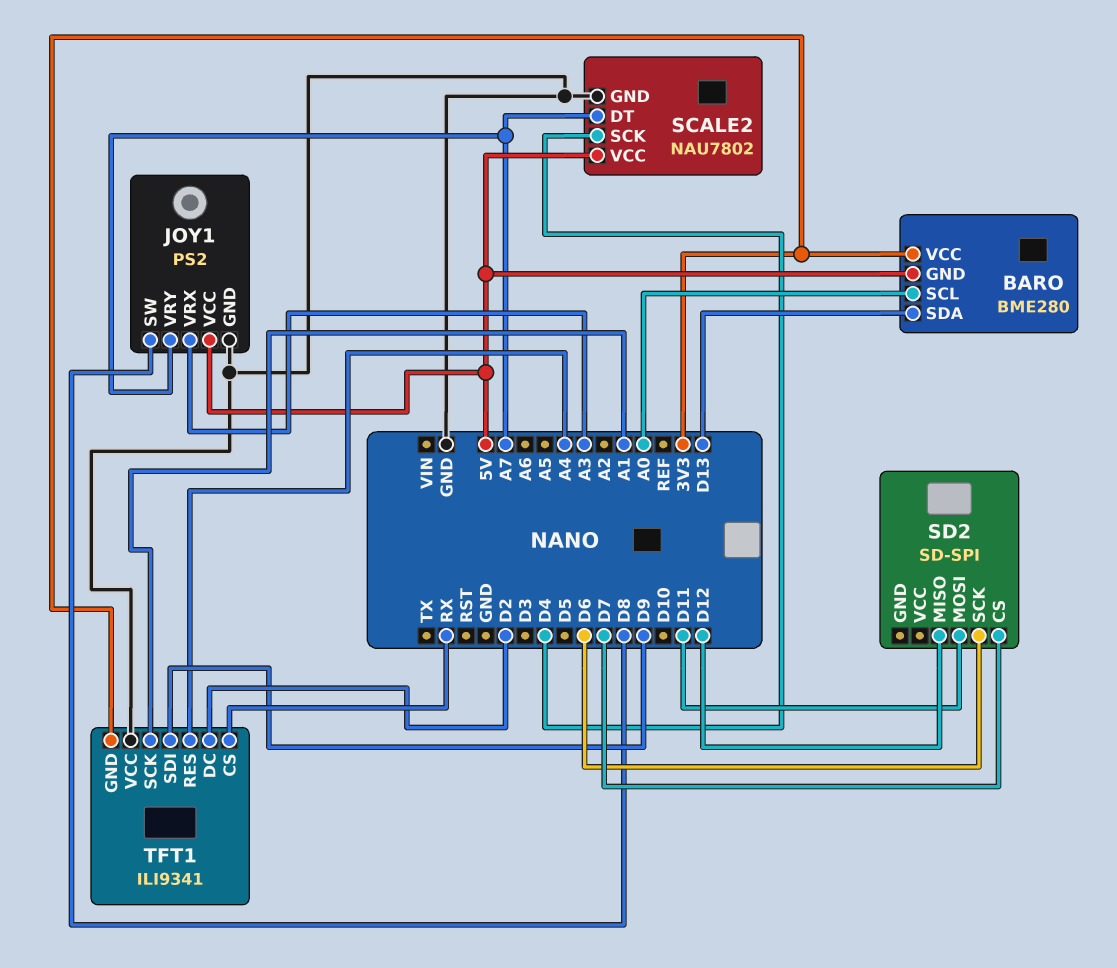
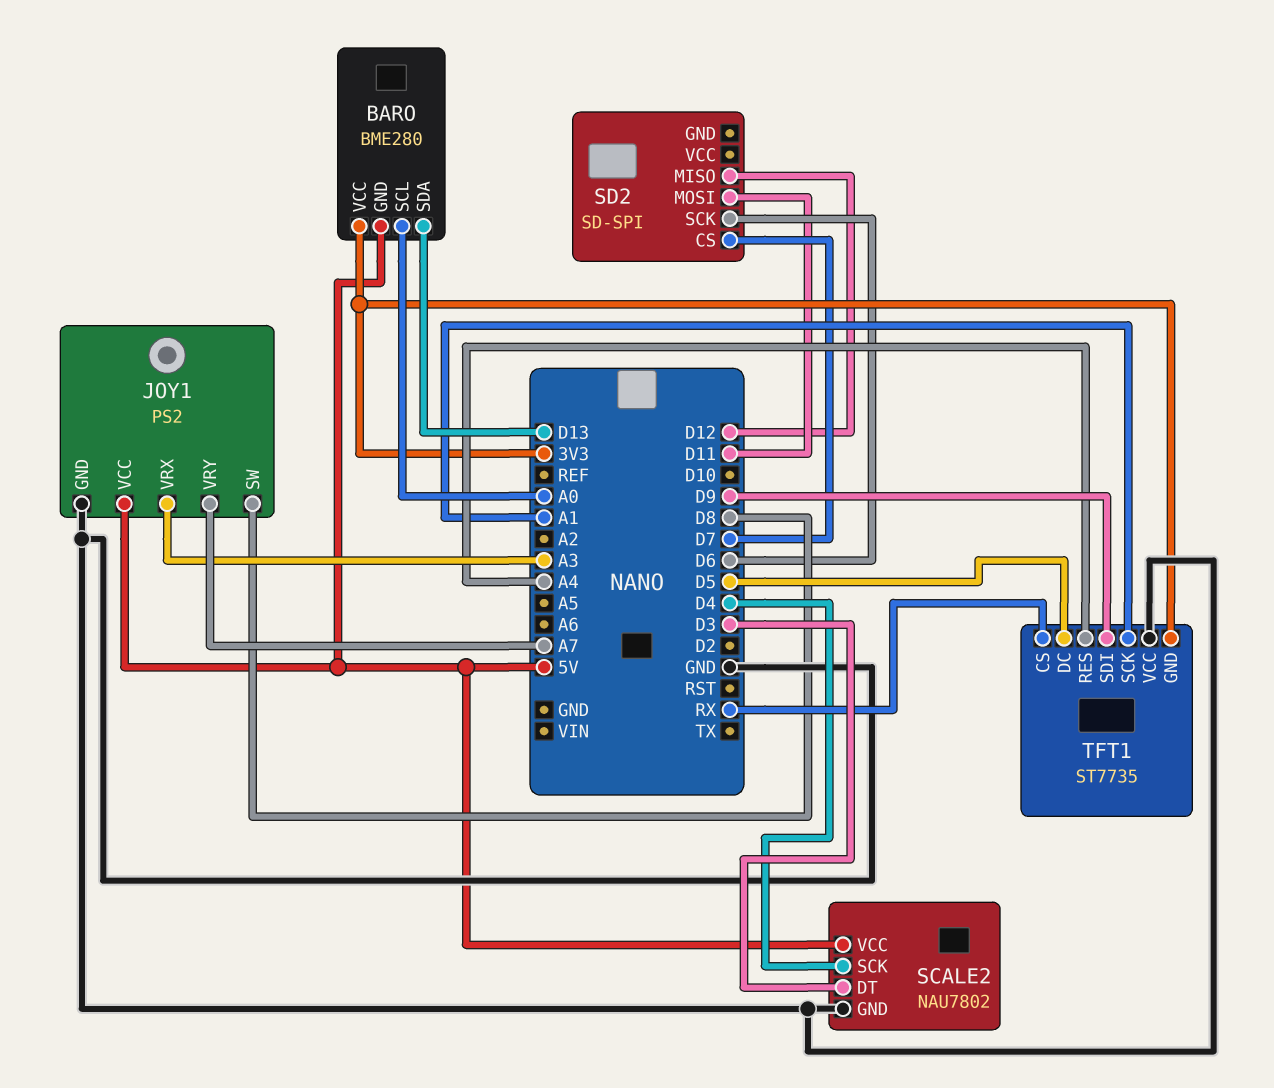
SCALE2 pin DT: A7 -> D3
TFT1: ILI9341 -> ST7735
TFT1 pin DC: D2 -> D5

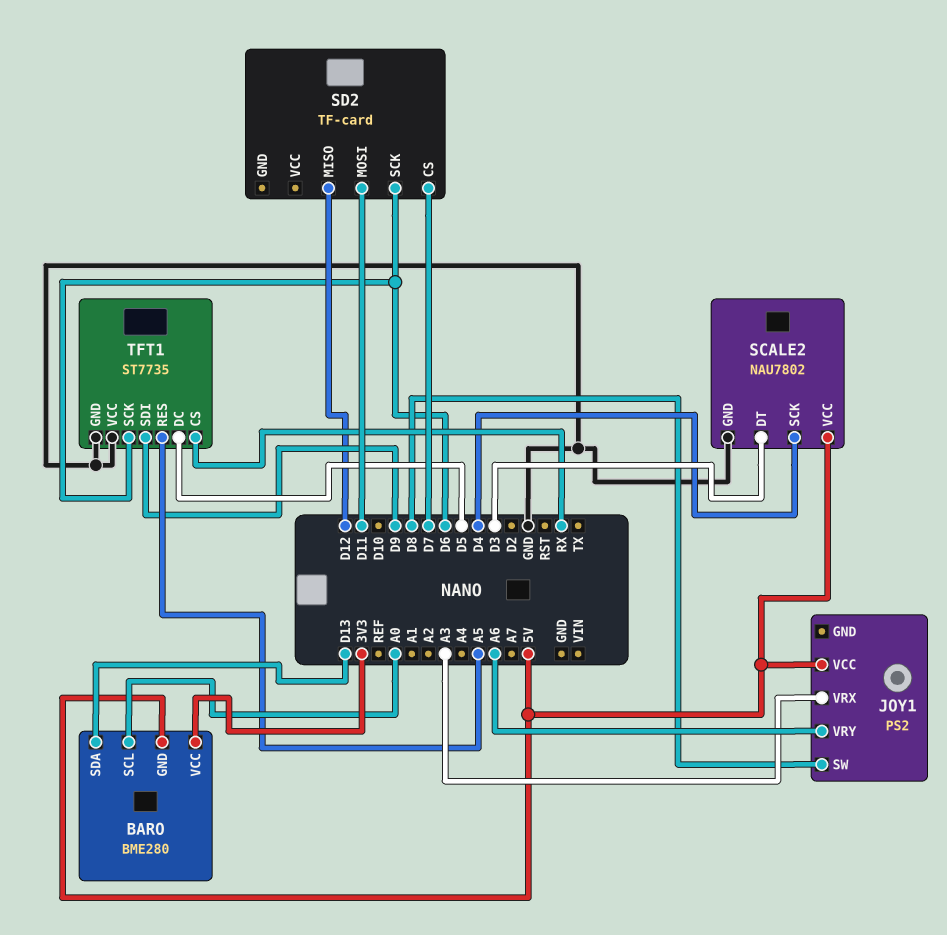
JOY1 pin GND: GND -> none
JOY1 pin VRY: A7 -> A6
SD2: SD-SPI -> TF-card
TFT1 pin GND: 3V3 -> GND
TFT1 pin RES: A4 -> A5
TFT1 pin SCK: A1 -> D6

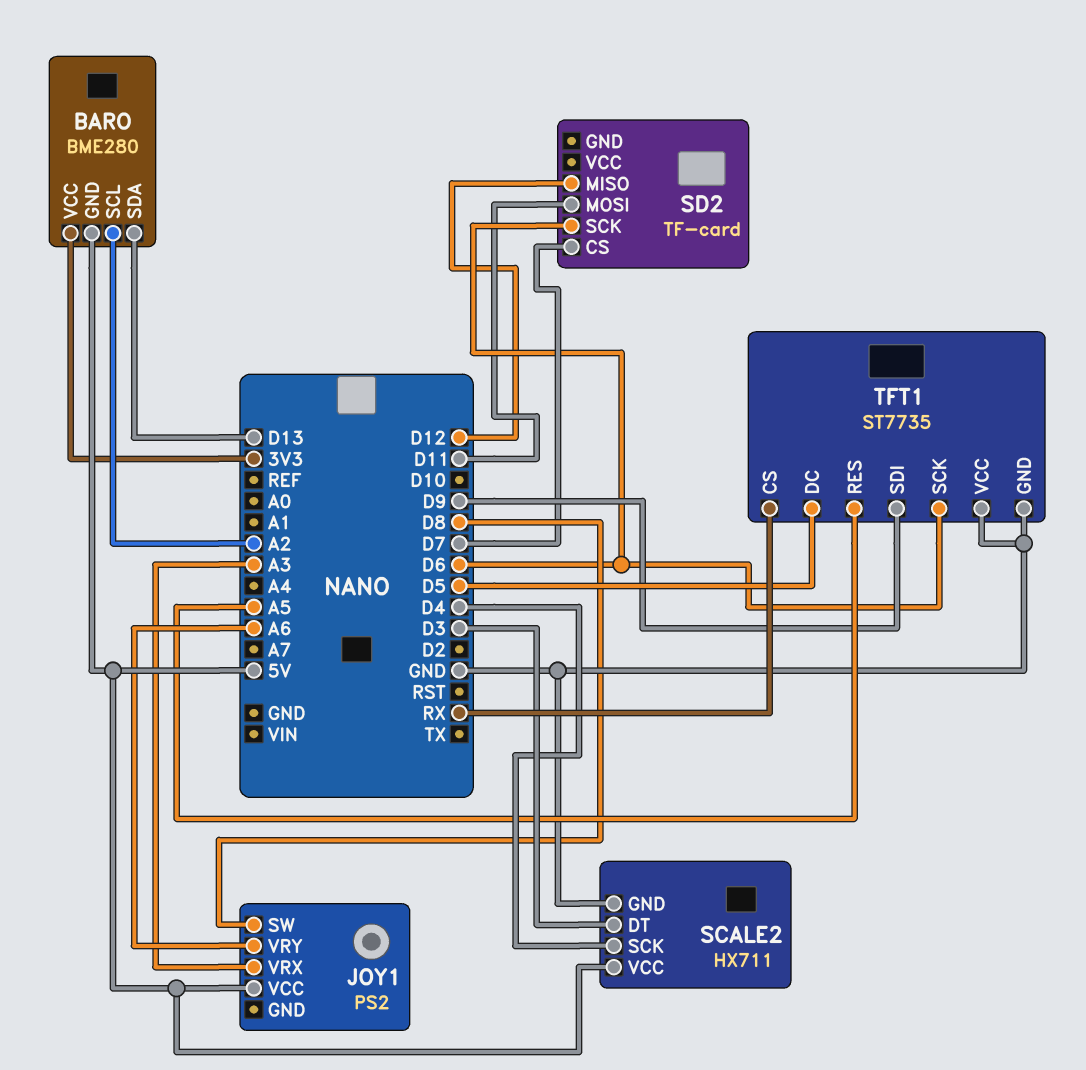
BARO pin SCL: A0 -> A2
SCALE2: NAU7802 -> HX711

